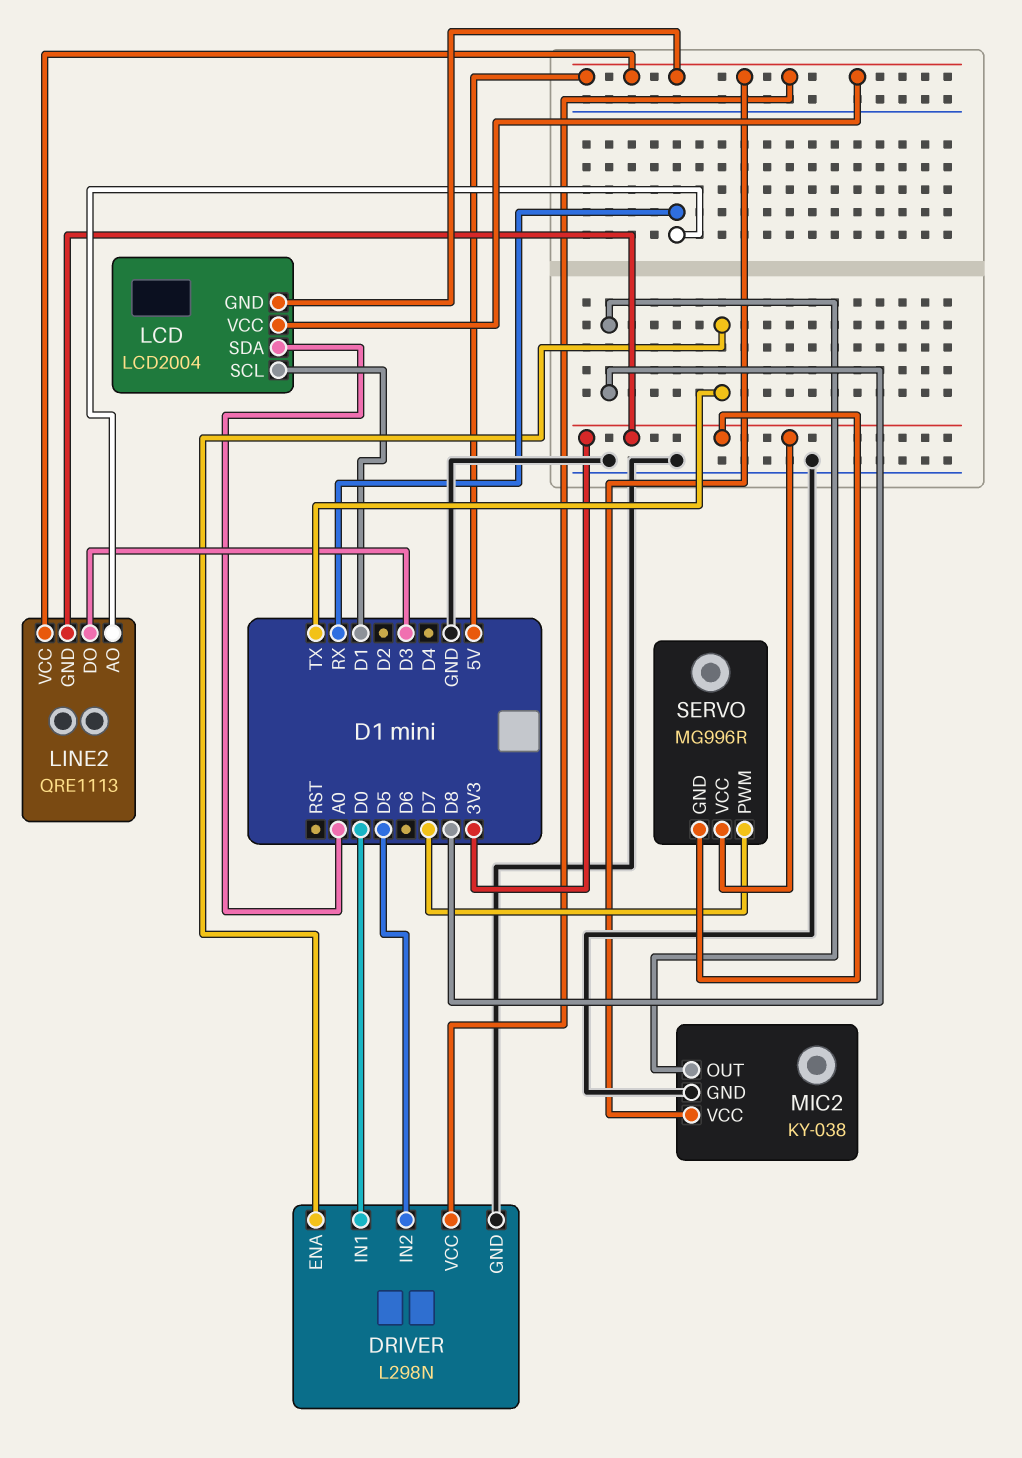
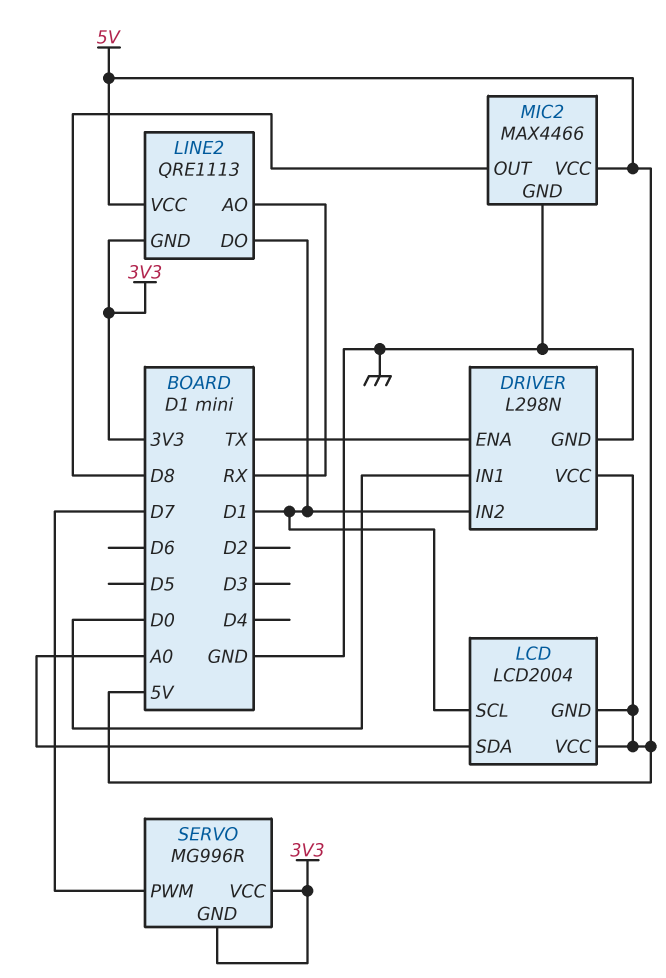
DRIVER pin IN2: D5 -> D1
LINE2 pin DO: D3 -> D1
MIC2: KY-038 -> MAX4466

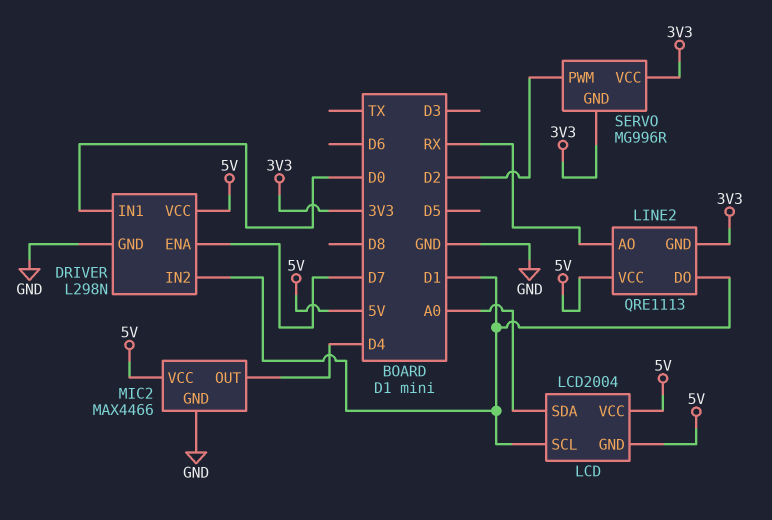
DRIVER pin ENA: TX -> D7
MIC2 pin OUT: D8 -> D4
SERVO pin PWM: D7 -> D2

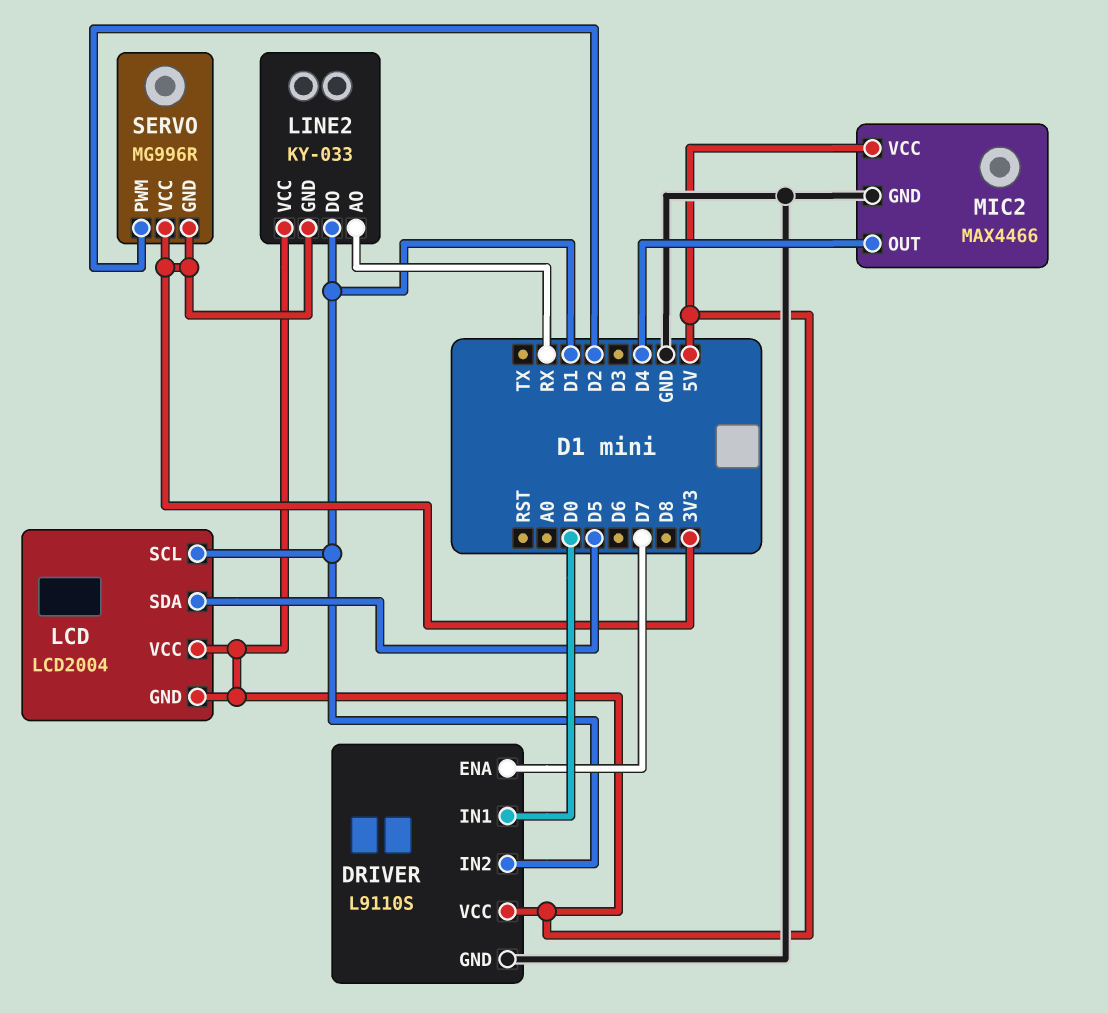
DRIVER: L298N -> L9110S
LCD pin SDA: A0 -> D5
LINE2: QRE1113 -> KY-033

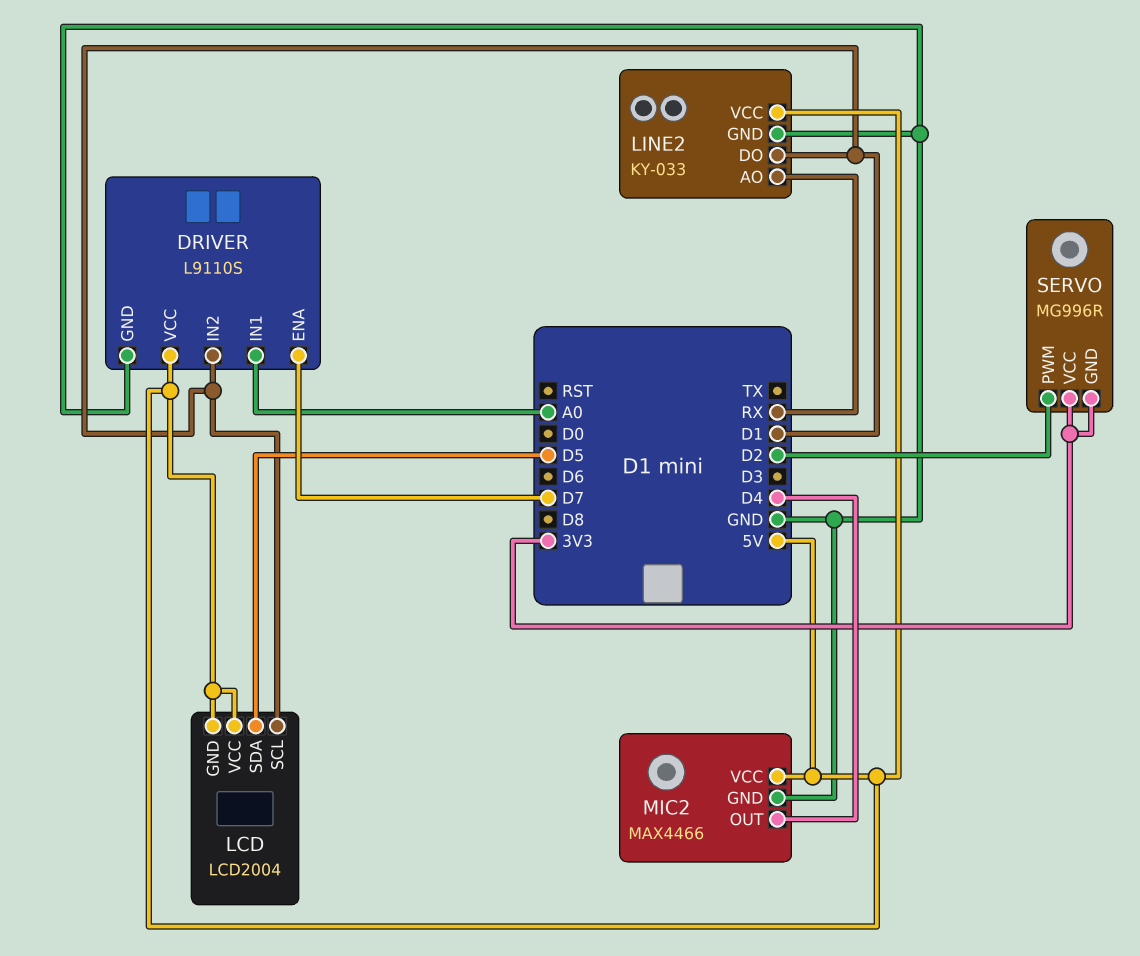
DRIVER pin IN1: D0 -> A0
LINE2 pin GND: 3V3 -> GND

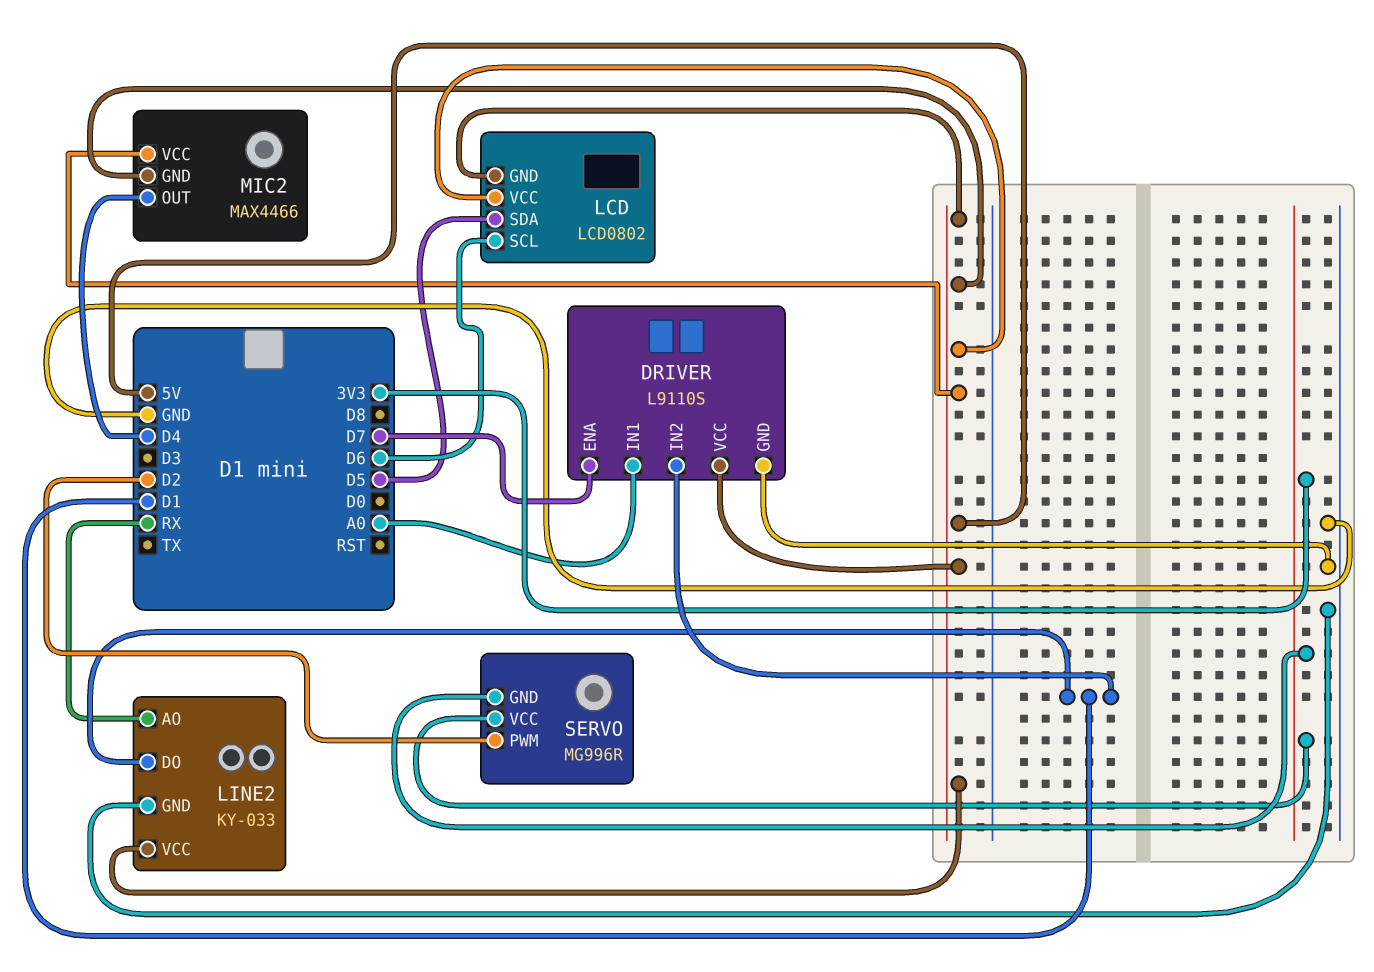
LCD: LCD2004 -> LCD0802
LCD pin SCL: D1 -> D6
MIC2 pin GND: GND -> 5V

